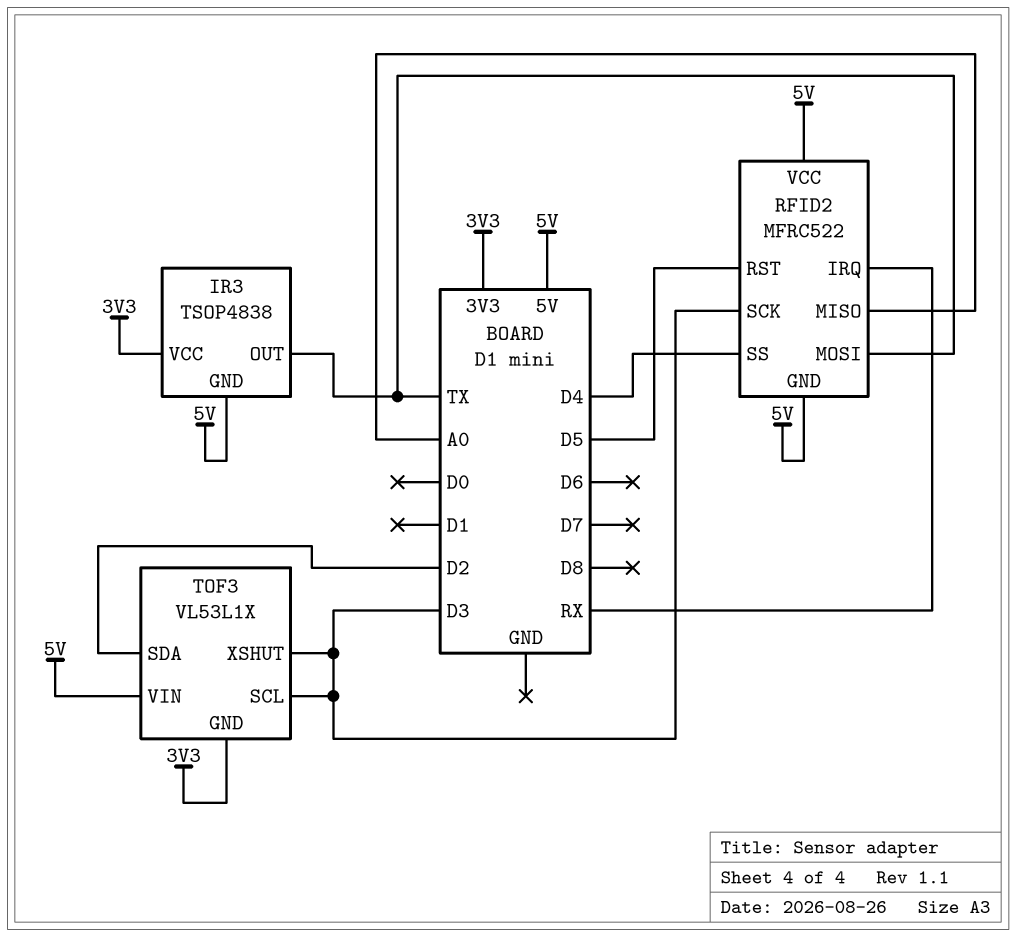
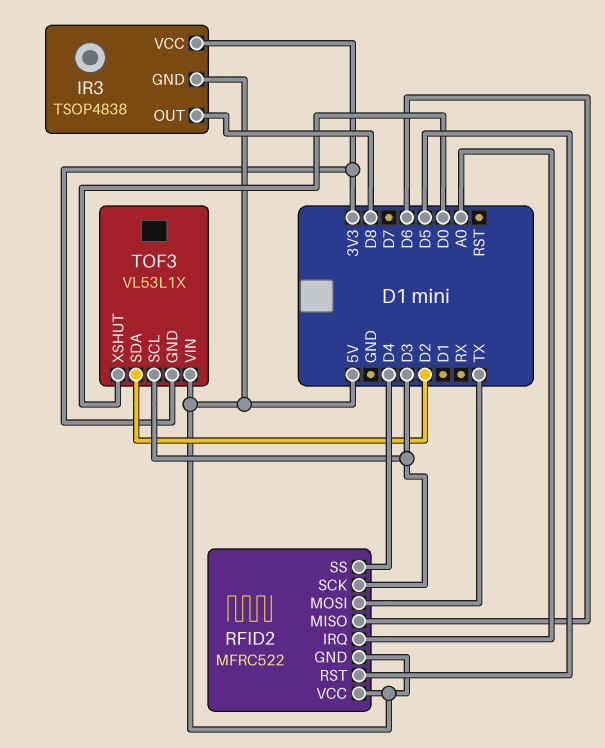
IR3 pin OUT: TX -> D8
RFID2 pin IRQ: RX -> A0
RFID2 pin MISO: A0 -> D6
TOF3 pin XSHUT: D3 -> D0

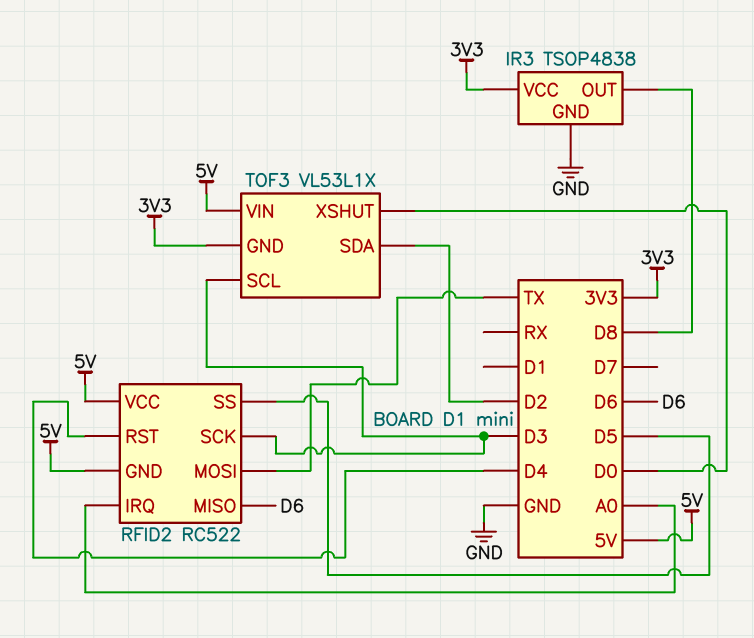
IR3 pin GND: 5V -> GND
RFID2: MFRC522 -> RC522
RFID2 pin RST: D5 -> D4
RFID2 pin SS: D4 -> D5

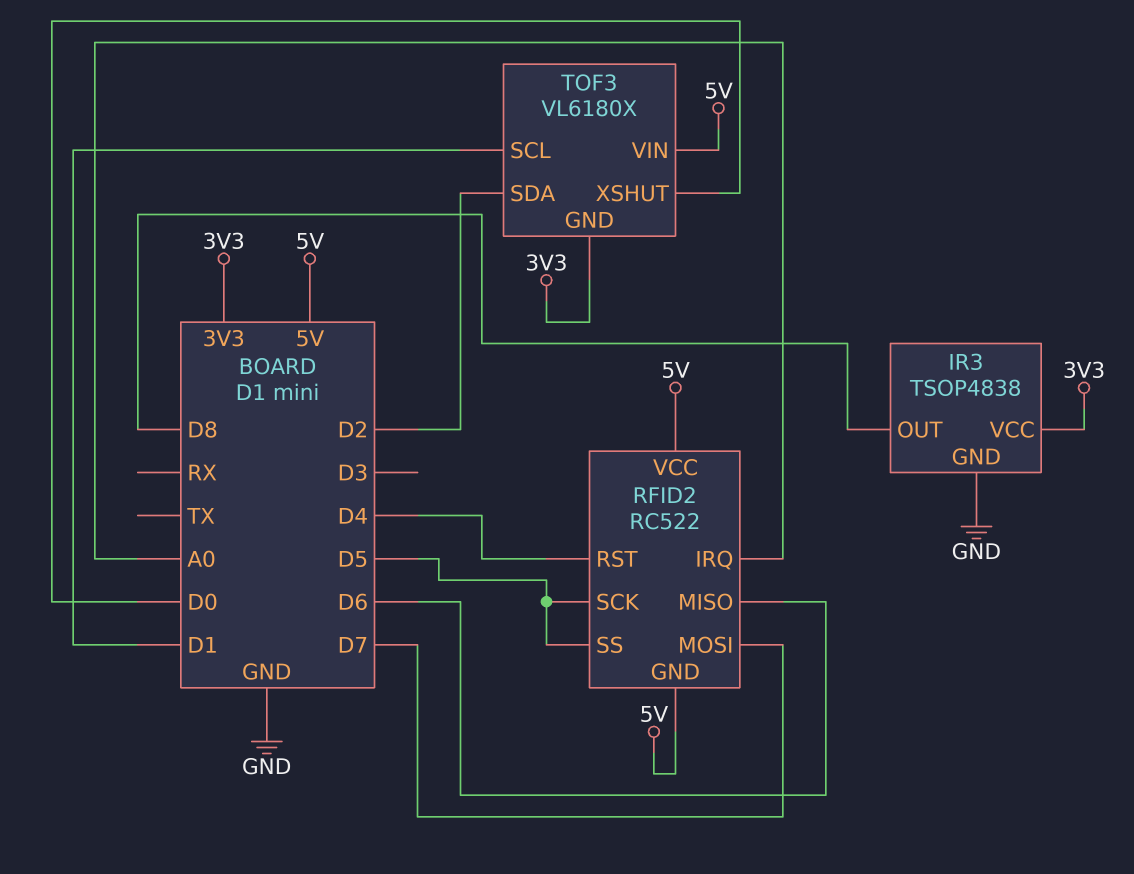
RFID2 pin MOSI: TX -> D7
RFID2 pin SCK: D3 -> D5
TOF3: VL53L1X -> VL6180X
TOF3 pin SCL: D3 -> D1

